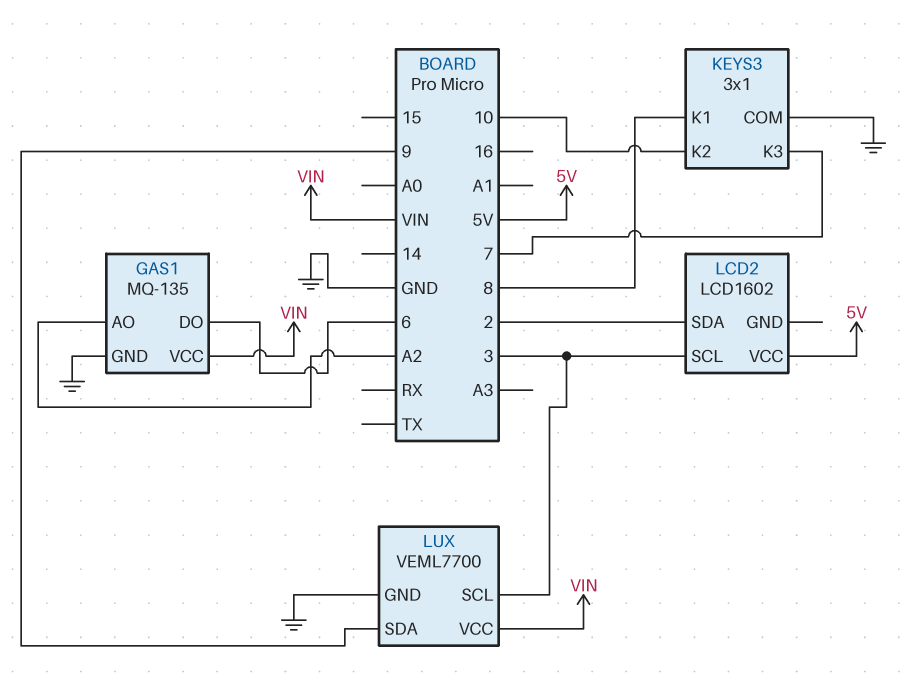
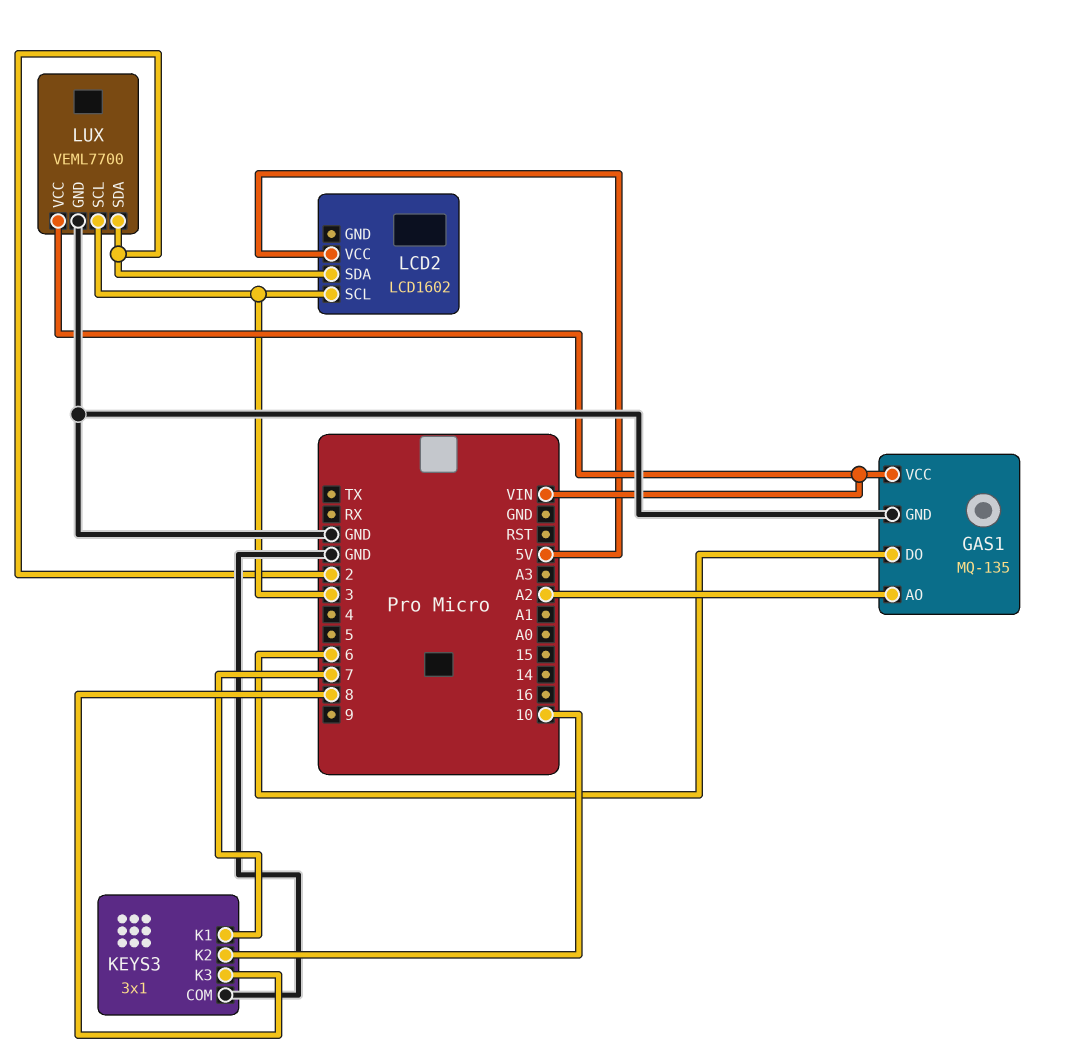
KEYS3 pin K1: 8 -> 7
KEYS3 pin K3: 7 -> 8
LUX pin SDA: 9 -> 2

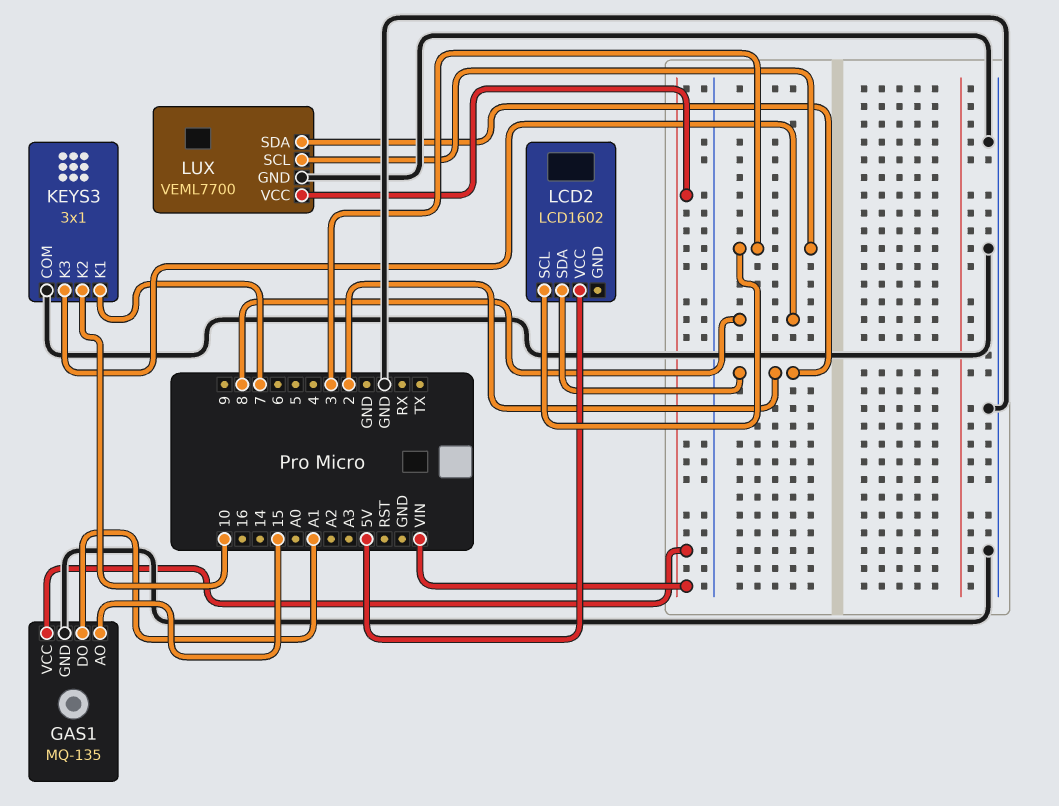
GAS1 pin AO: A2 -> 15
GAS1 pin DO: 6 -> A1

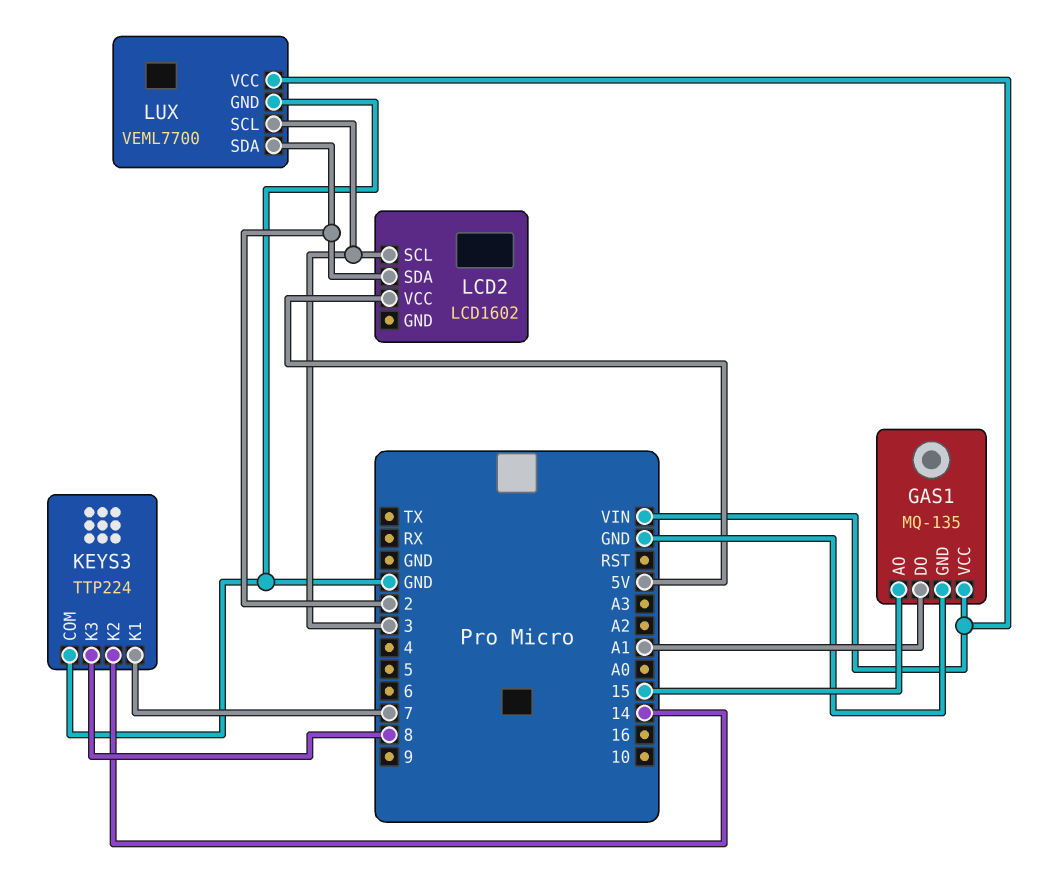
KEYS3: 3x1 -> TTP224
KEYS3 pin K2: 10 -> 14

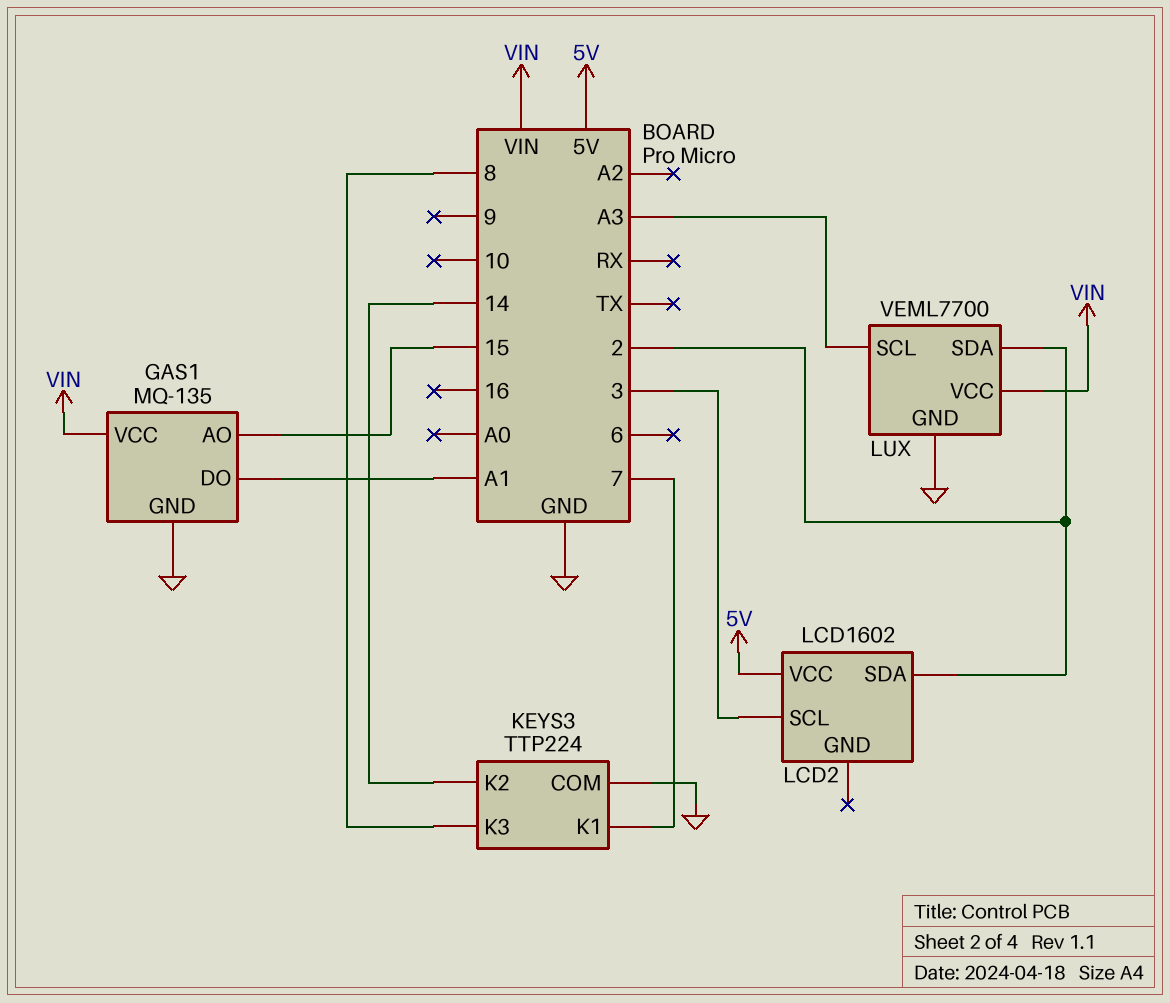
LUX pin SCL: 3 -> A3

